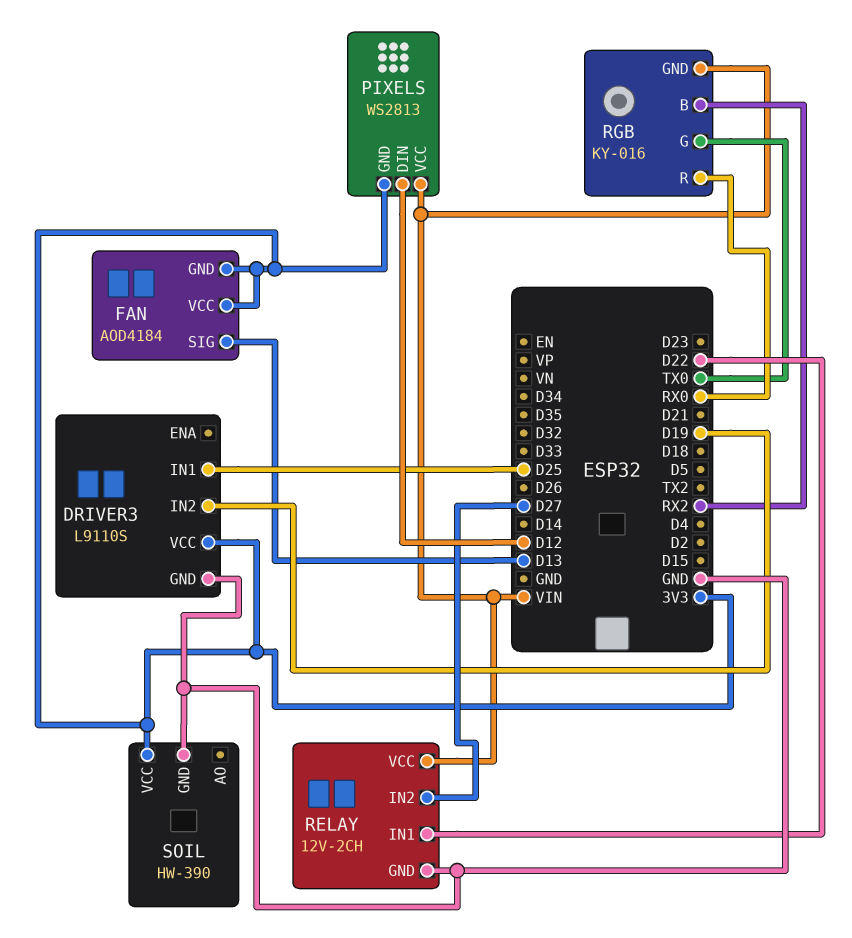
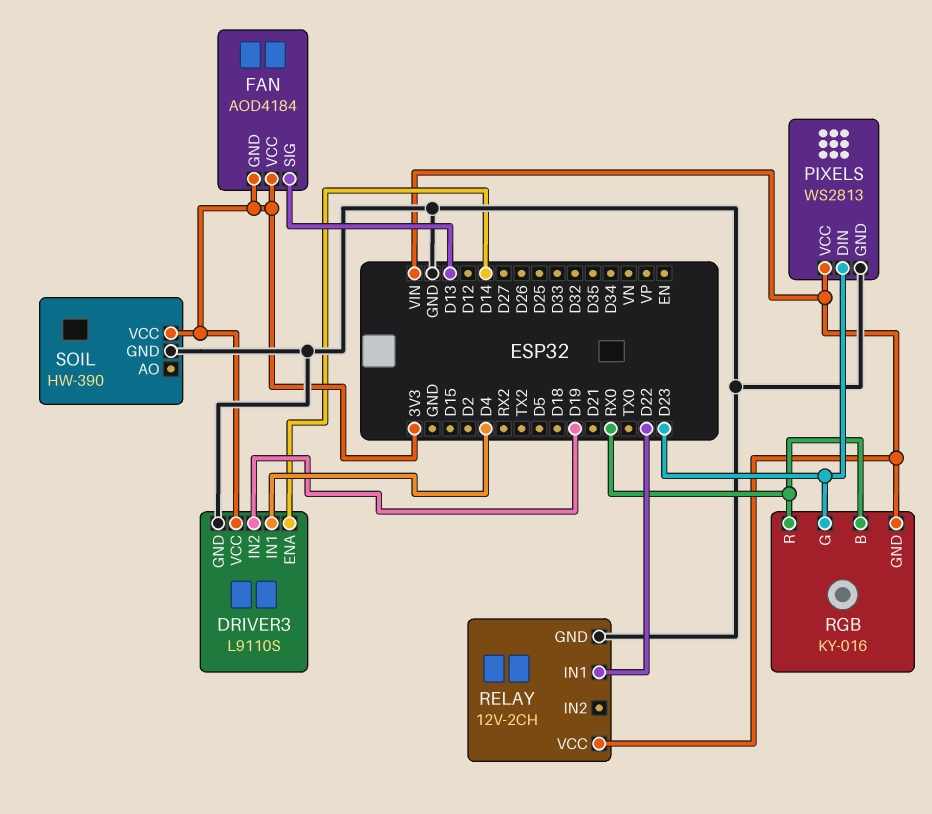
DRIVER3 pin ENA: none -> D14
DRIVER3 pin IN1: D25 -> D4
PIXELS pin DIN: D12 -> D23
PIXELS pin GND: 3V3 -> GND
RELAY pin IN2: D27 -> none
RGB pin B: RX2 -> RX0
RGB pin G: TX0 -> D23

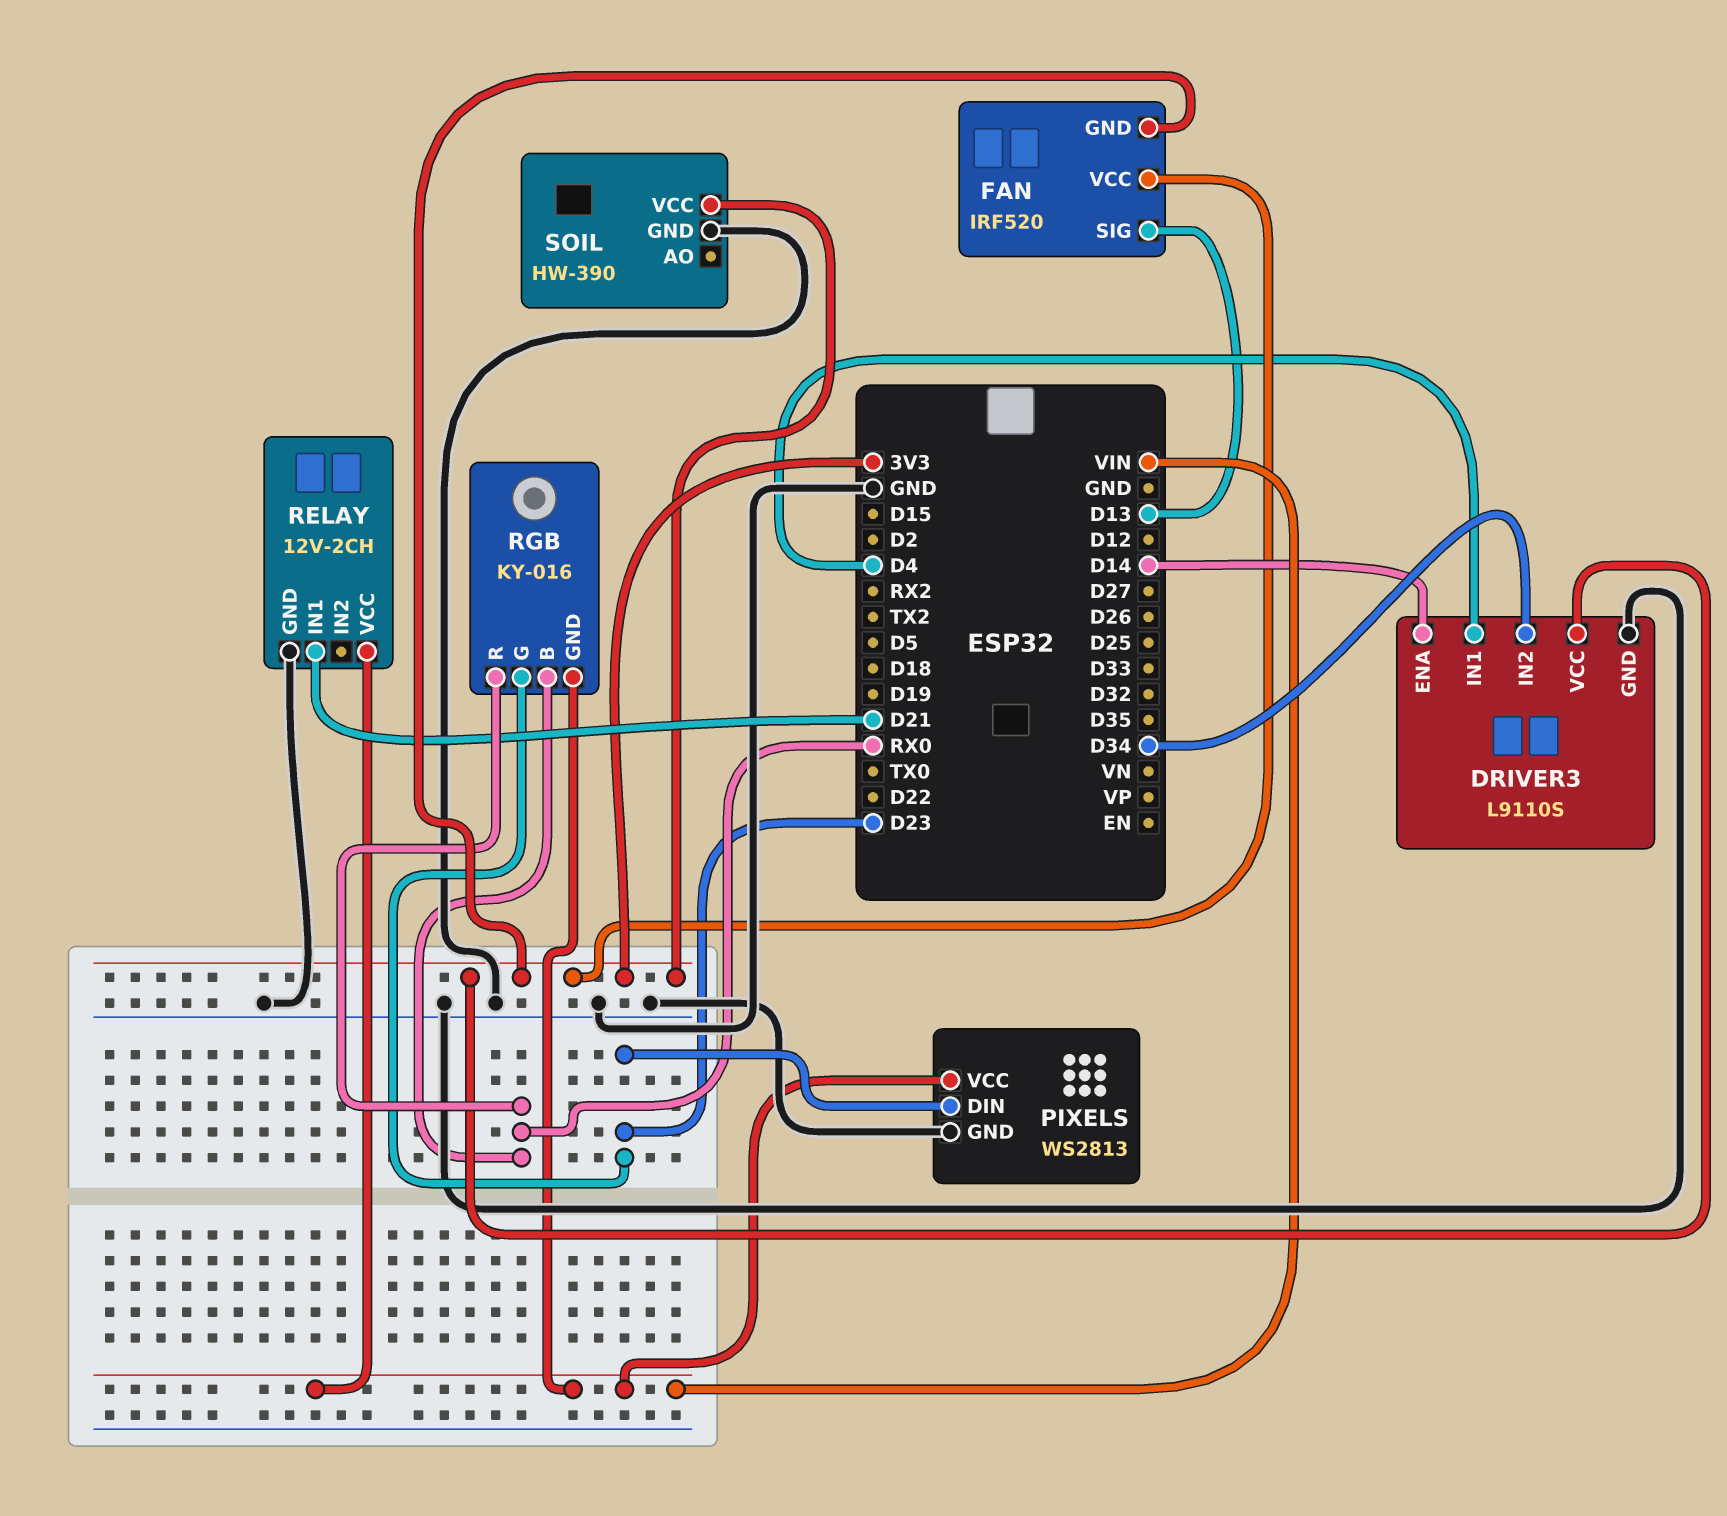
DRIVER3 pin IN2: D19 -> D34
FAN: AOD4184 -> IRF520
RELAY pin IN1: D22 -> D21

